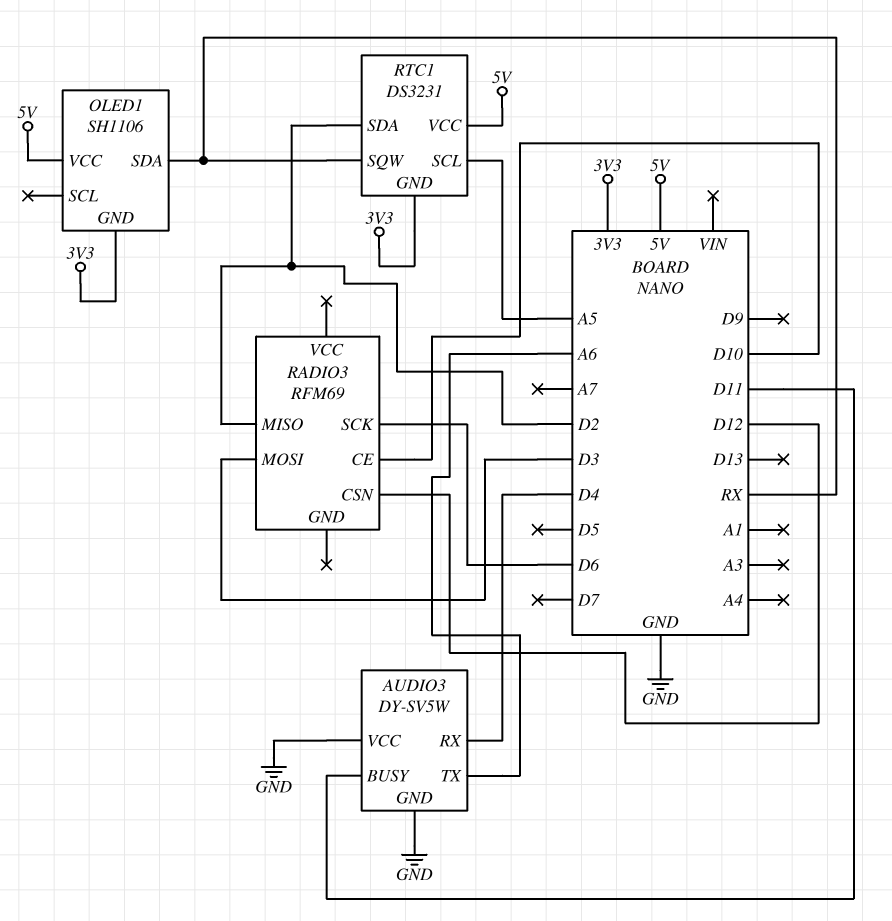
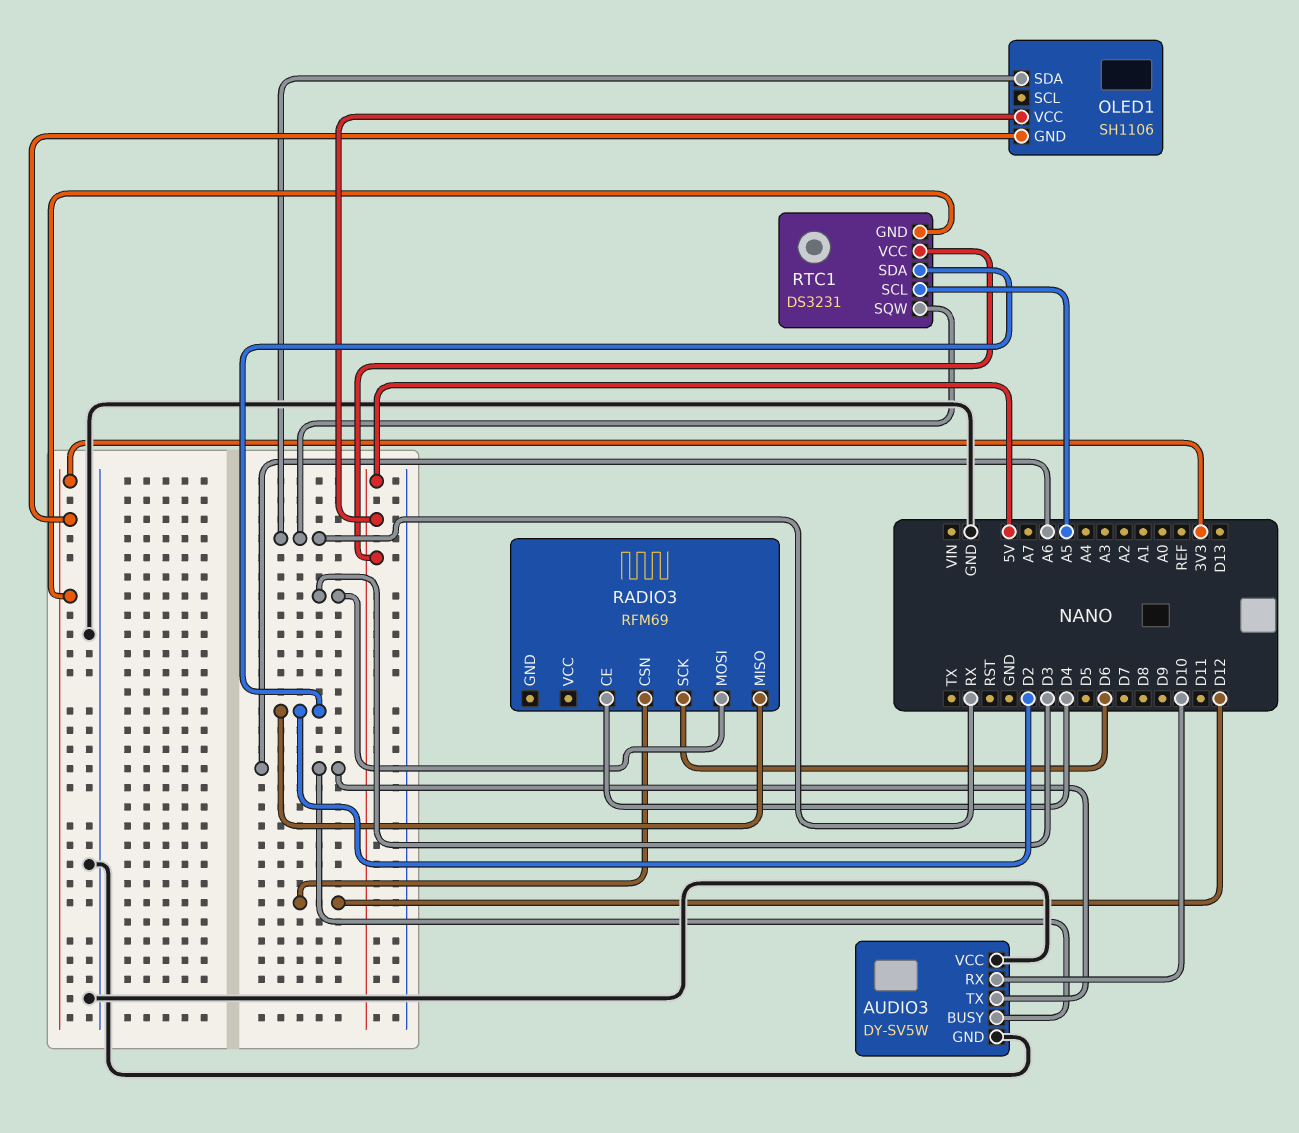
AUDIO3 pin BUSY: D11 -> A6
AUDIO3 pin RX: D4 -> D10
RADIO3 pin CE: D10 -> D4

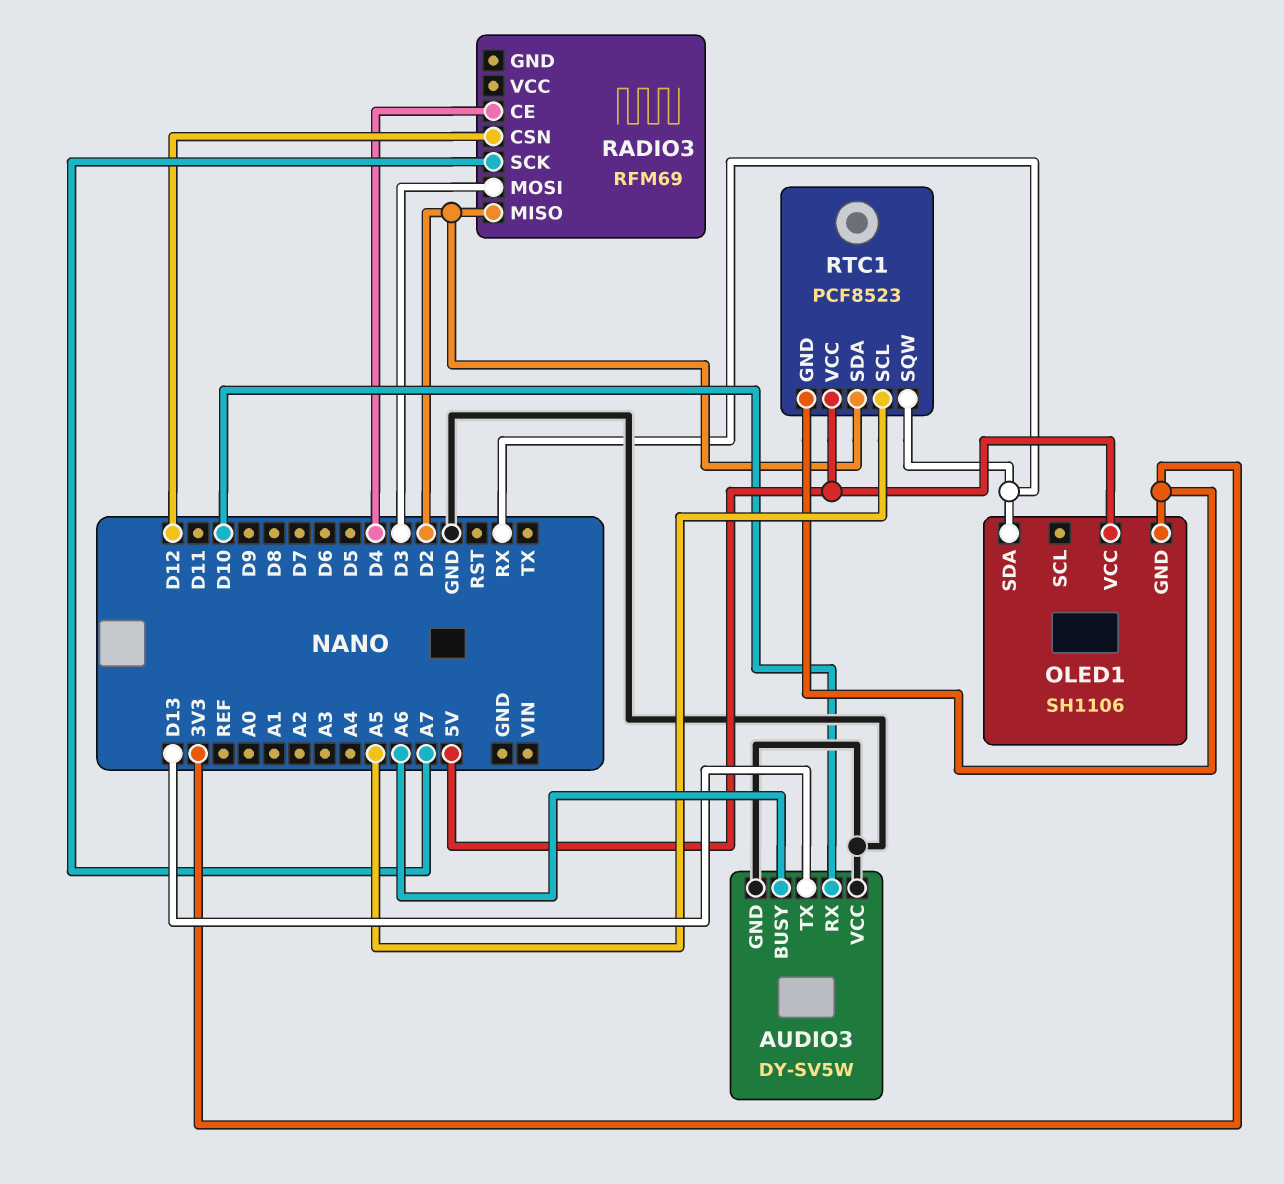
AUDIO3 pin TX: A6 -> D13
RADIO3 pin SCK: D6 -> A7
RTC1: DS3231 -> PCF8523

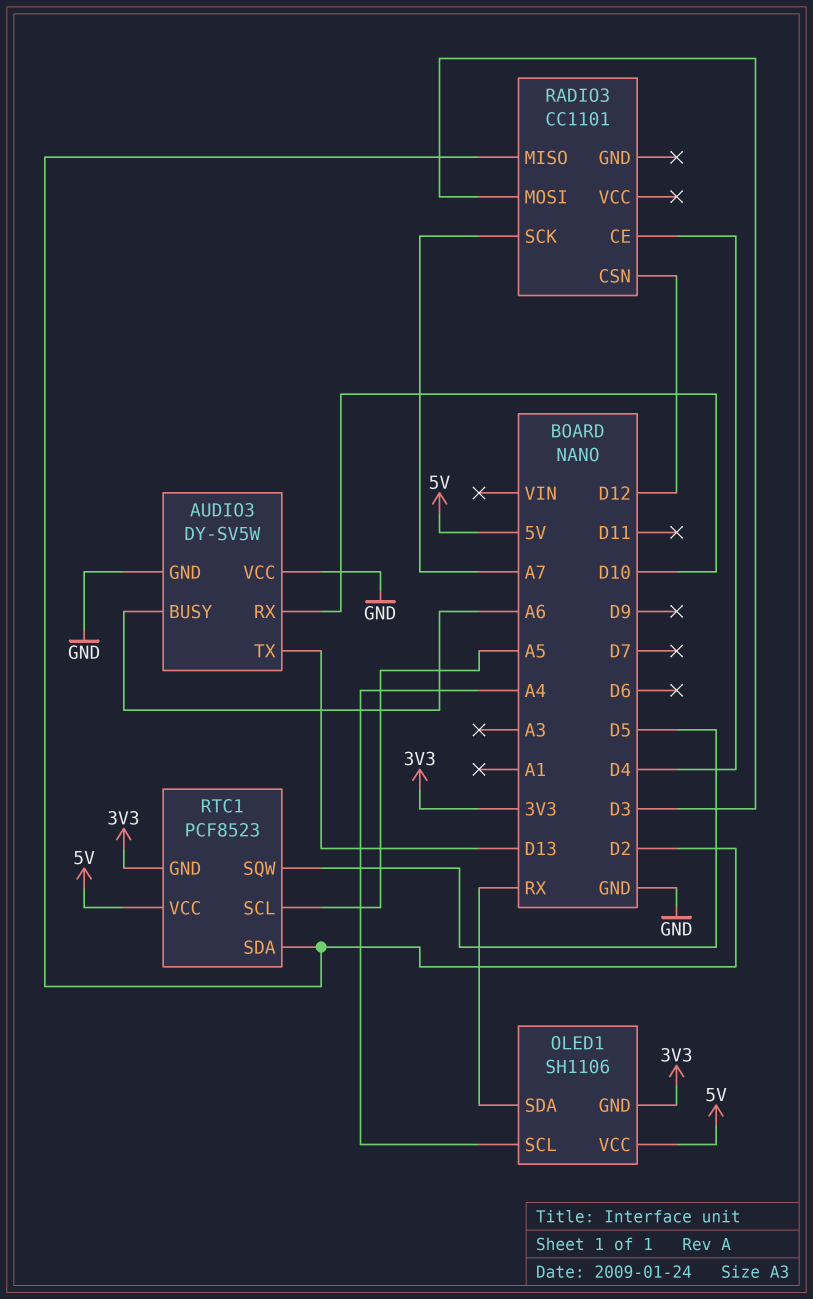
OLED1 pin SCL: none -> A4
RADIO3: RFM69 -> CC1101
RTC1 pin SQW: RX -> D5

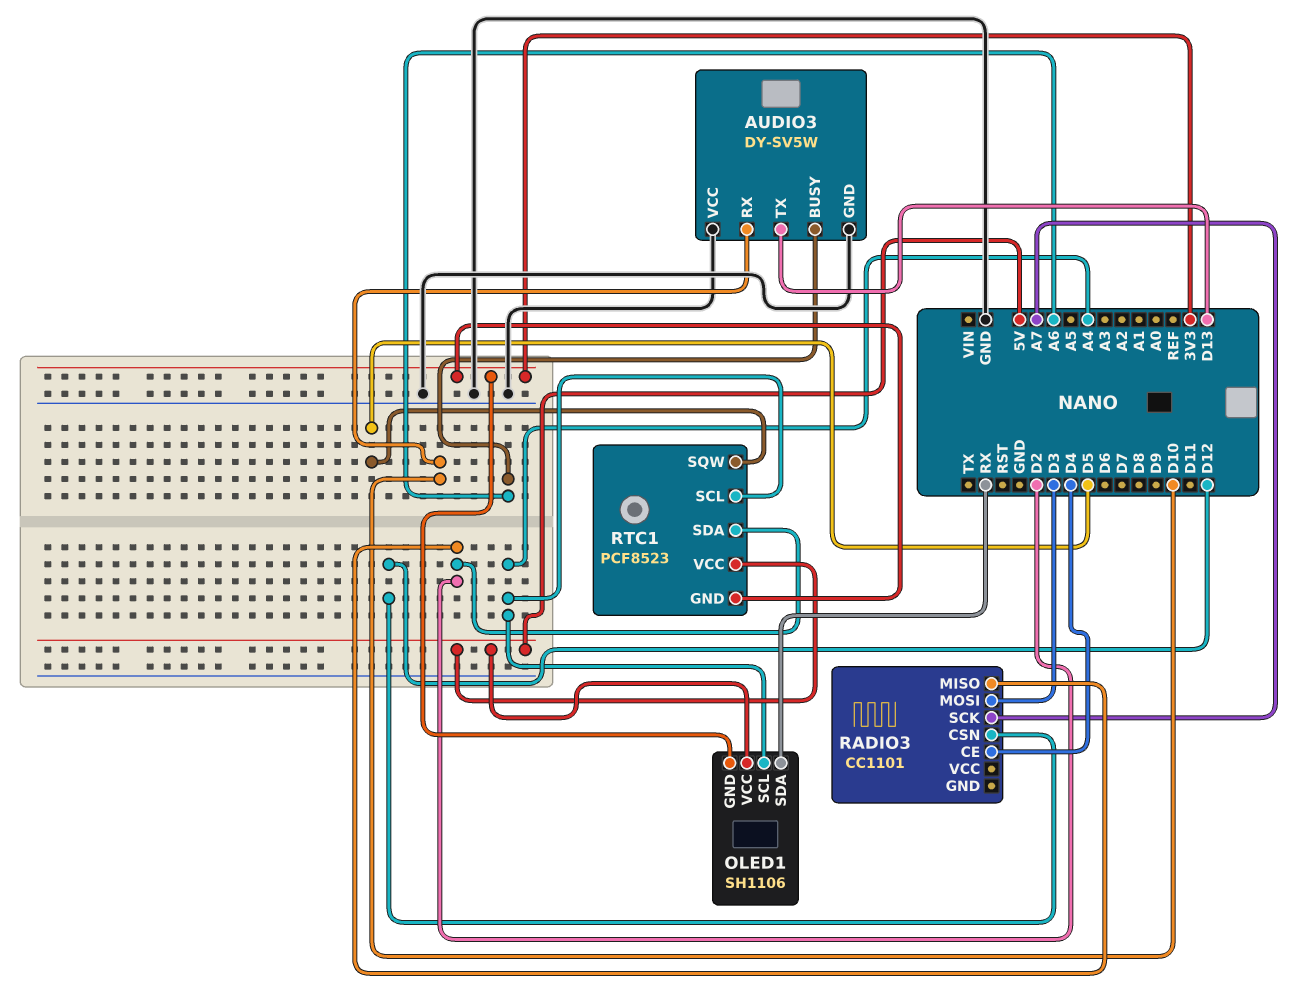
RTC1 pin SCL: A5 -> A4

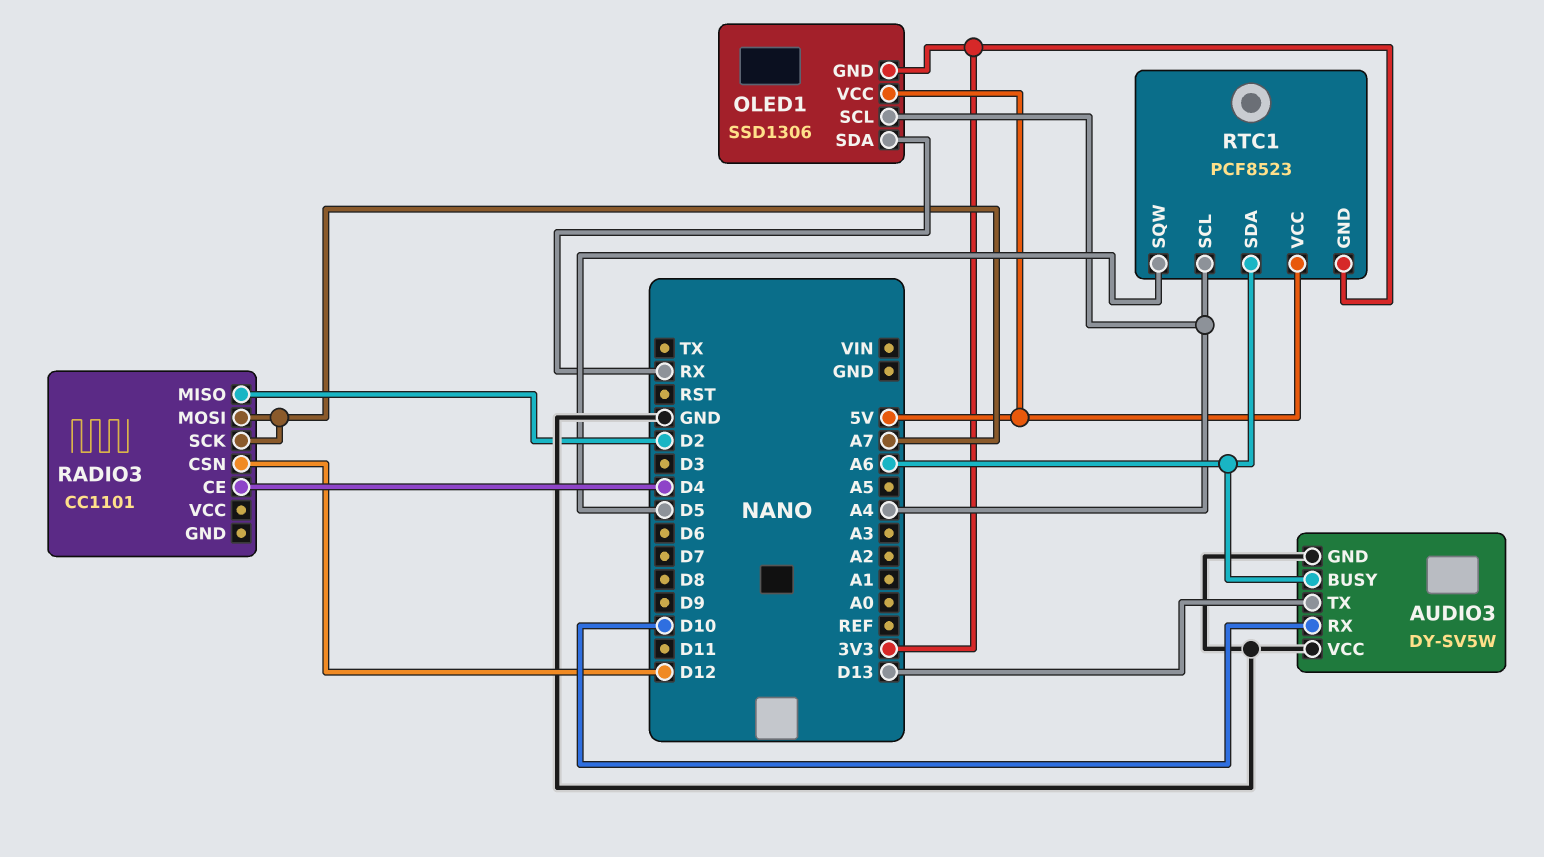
OLED1: SH1106 -> SSD1306
RADIO3 pin MOSI: D3 -> A7
RTC1 pin SDA: D2 -> A6

